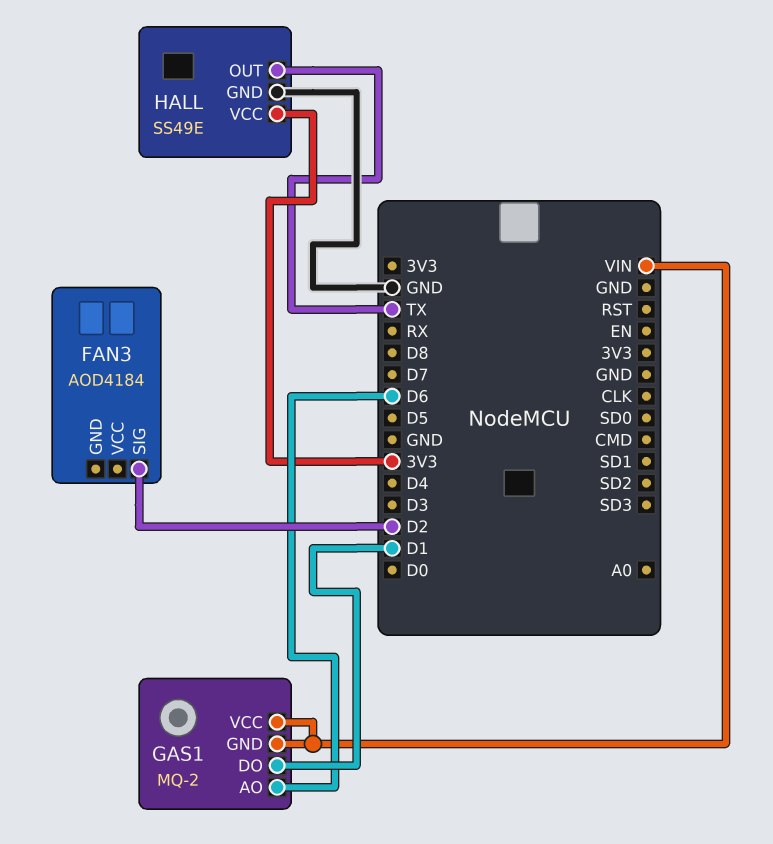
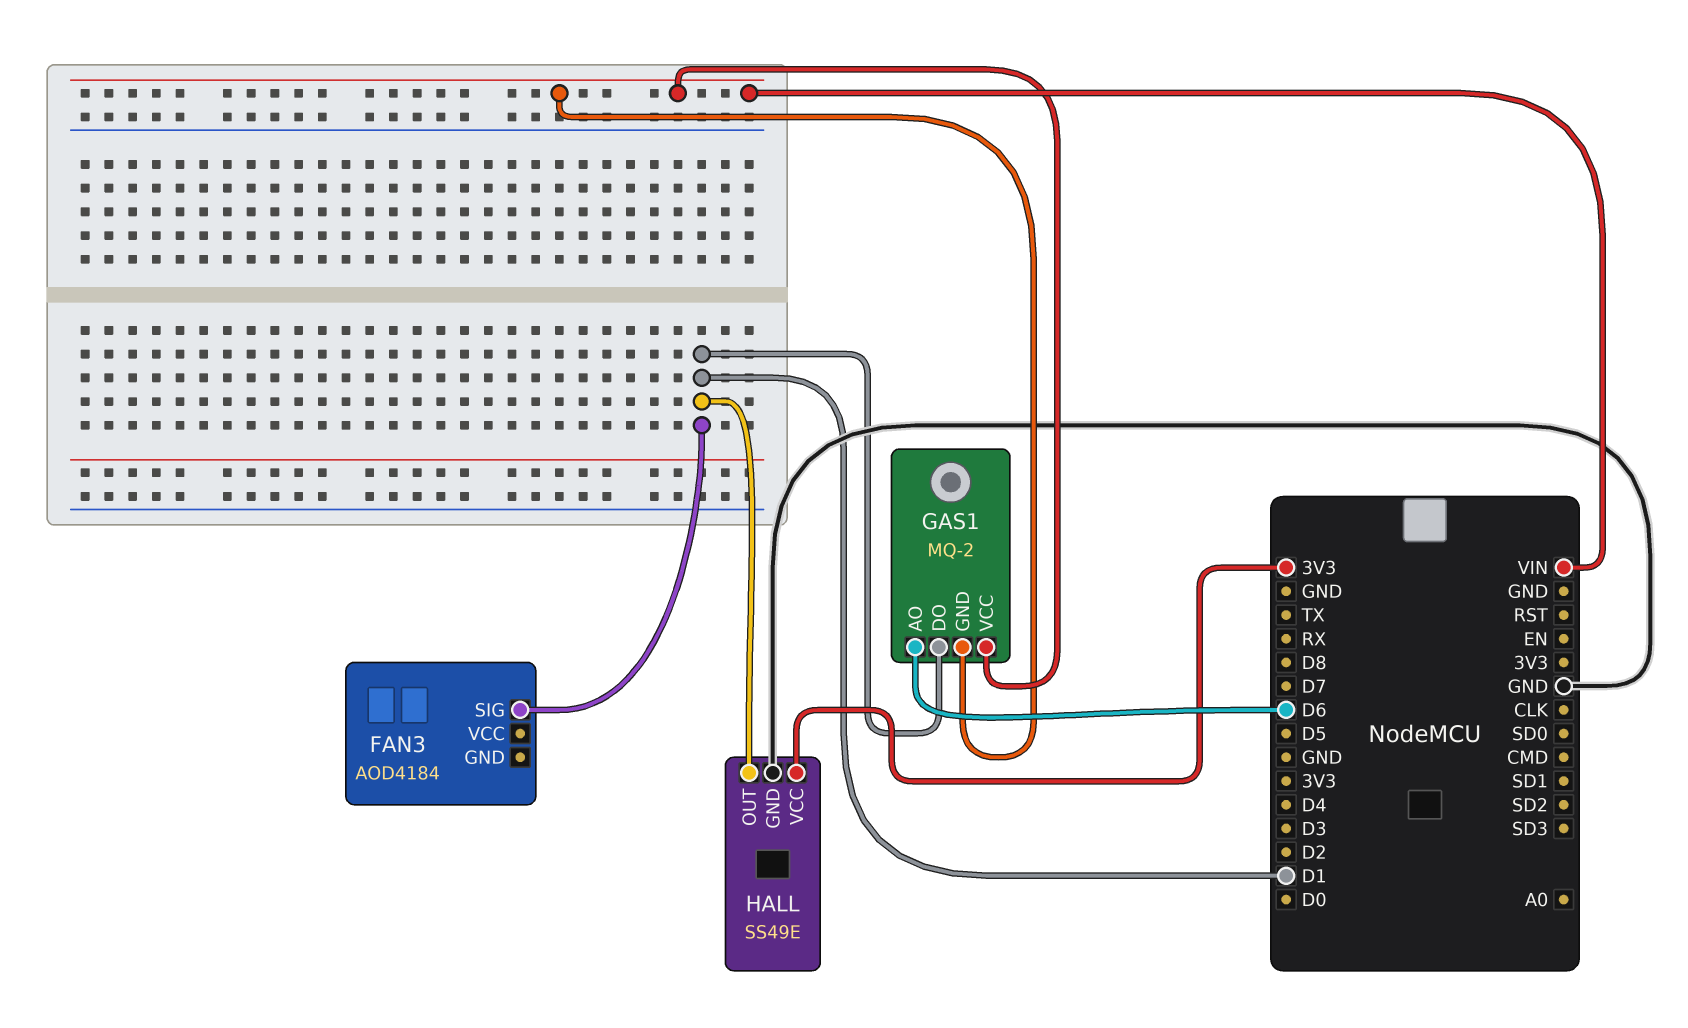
FAN3 pin SIG: D2 -> D1
HALL pin OUT: TX -> D1

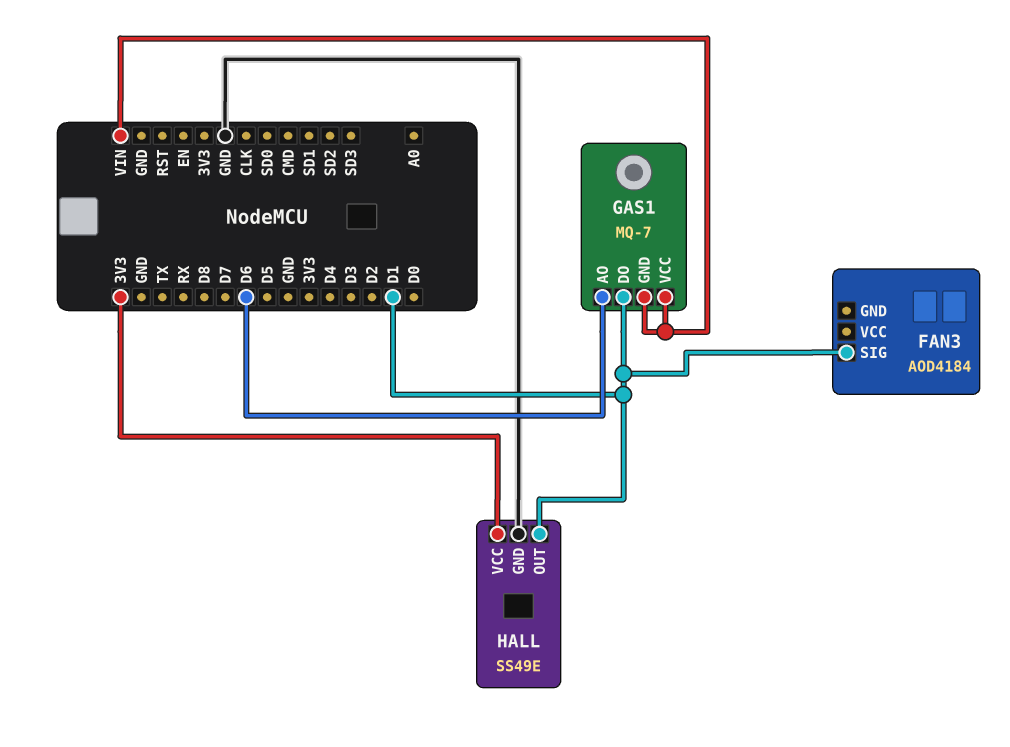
GAS1: MQ-2 -> MQ-7

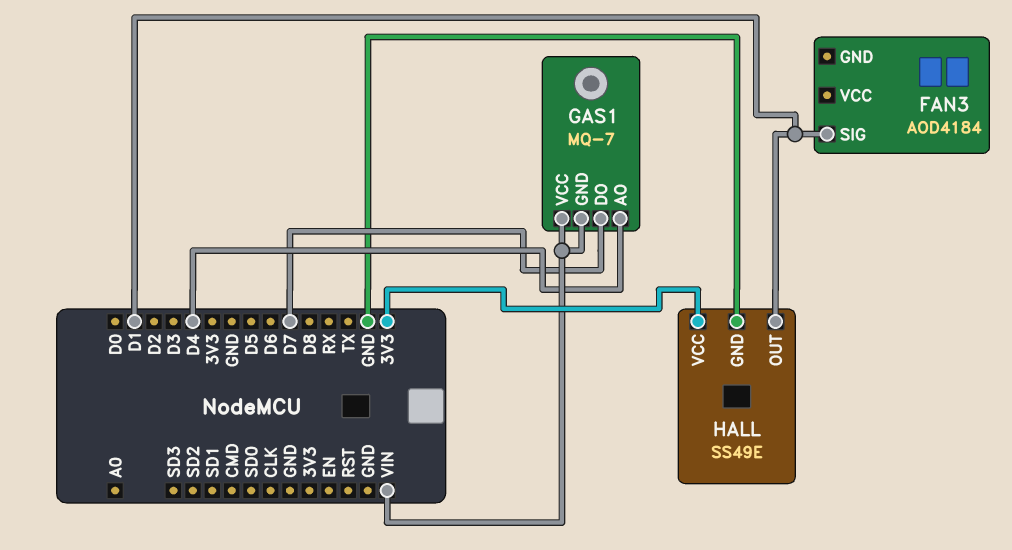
GAS1 pin AO: D6 -> D4
GAS1 pin DO: D1 -> D7

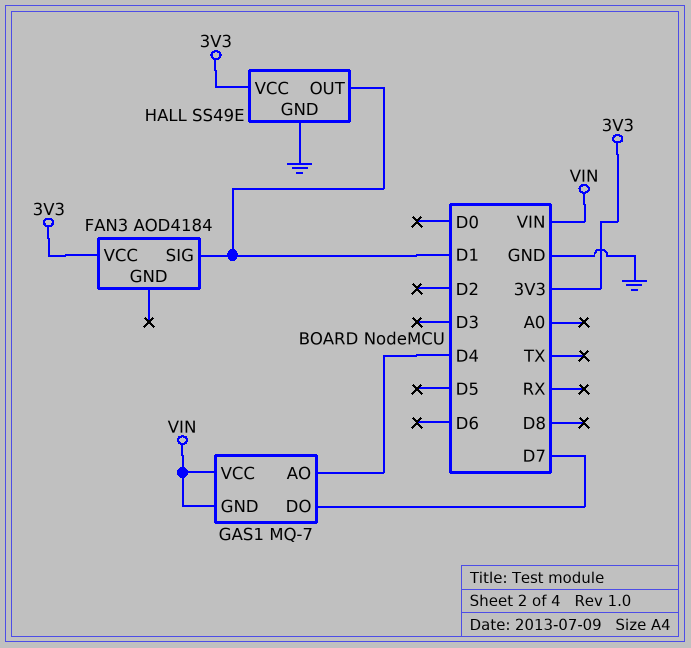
FAN3 pin VCC: none -> 3V3

